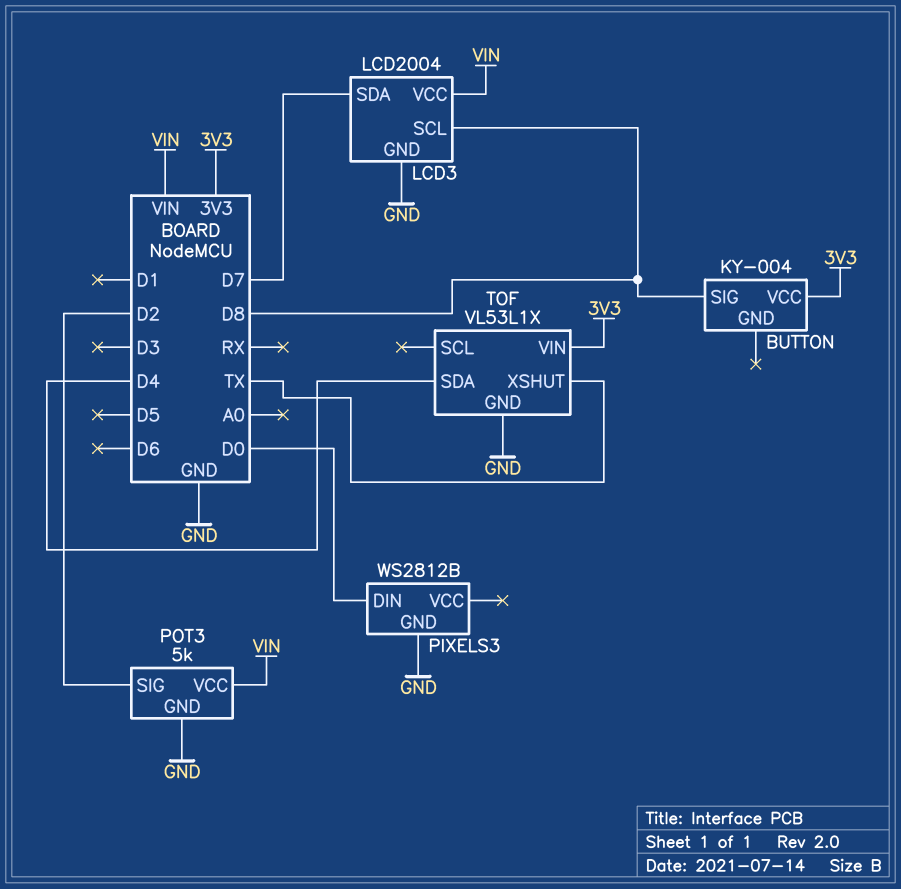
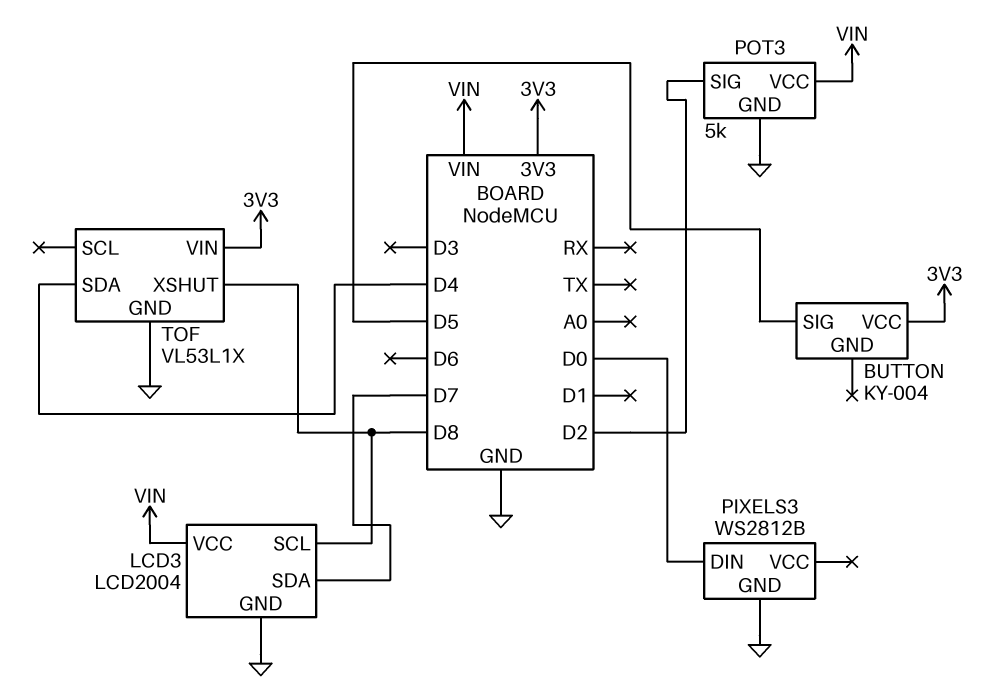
BUTTON pin SIG: D8 -> D5
TOF pin XSHUT: TX -> D8

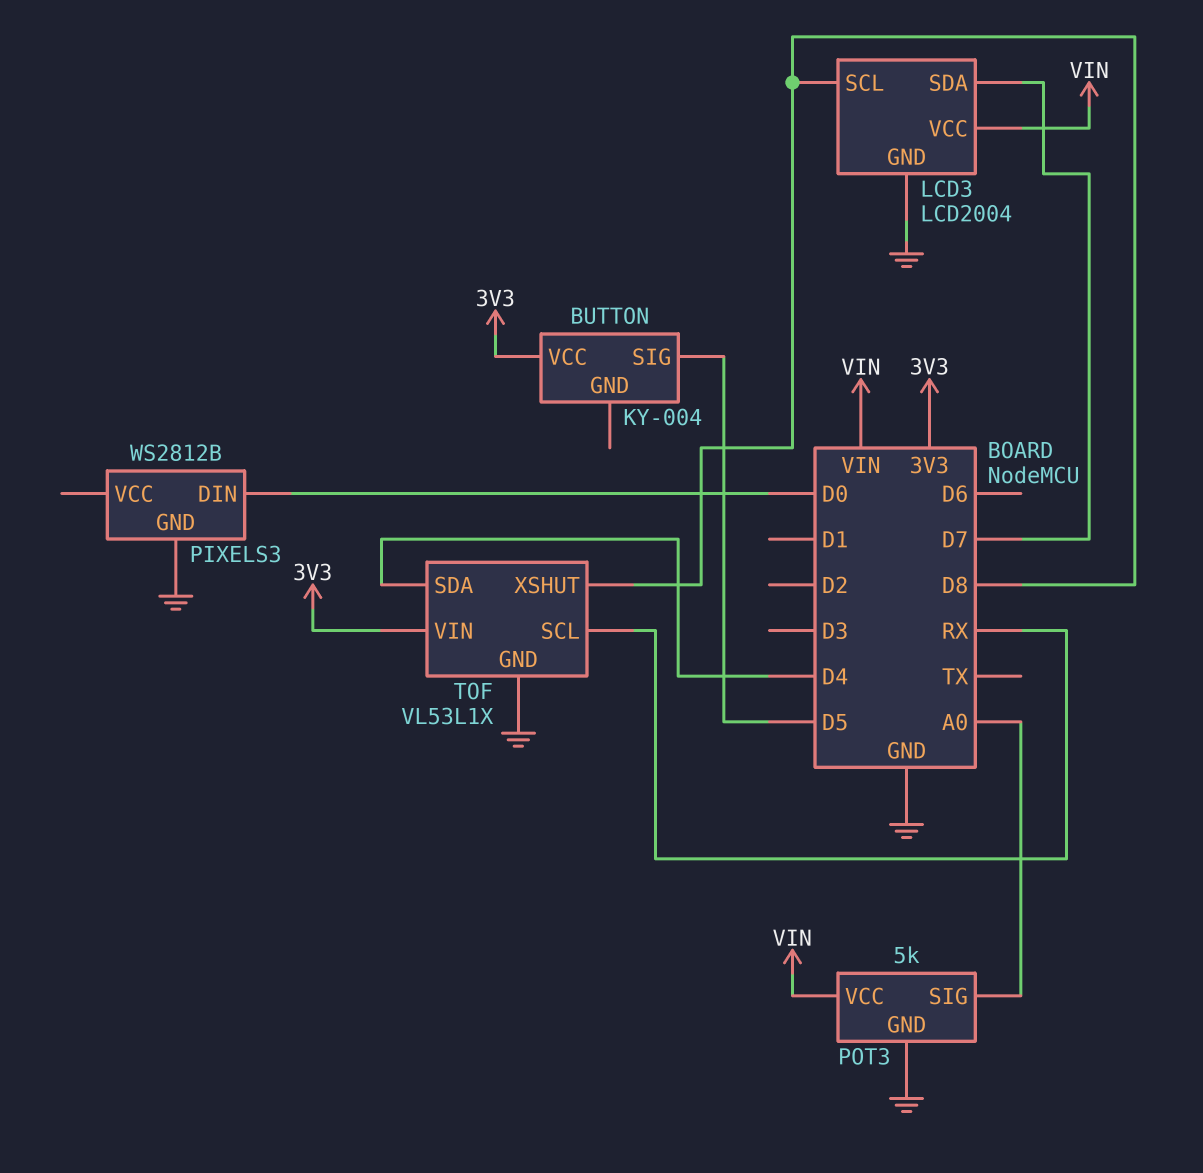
POT3 pin SIG: D2 -> A0
TOF pin SCL: none -> RX

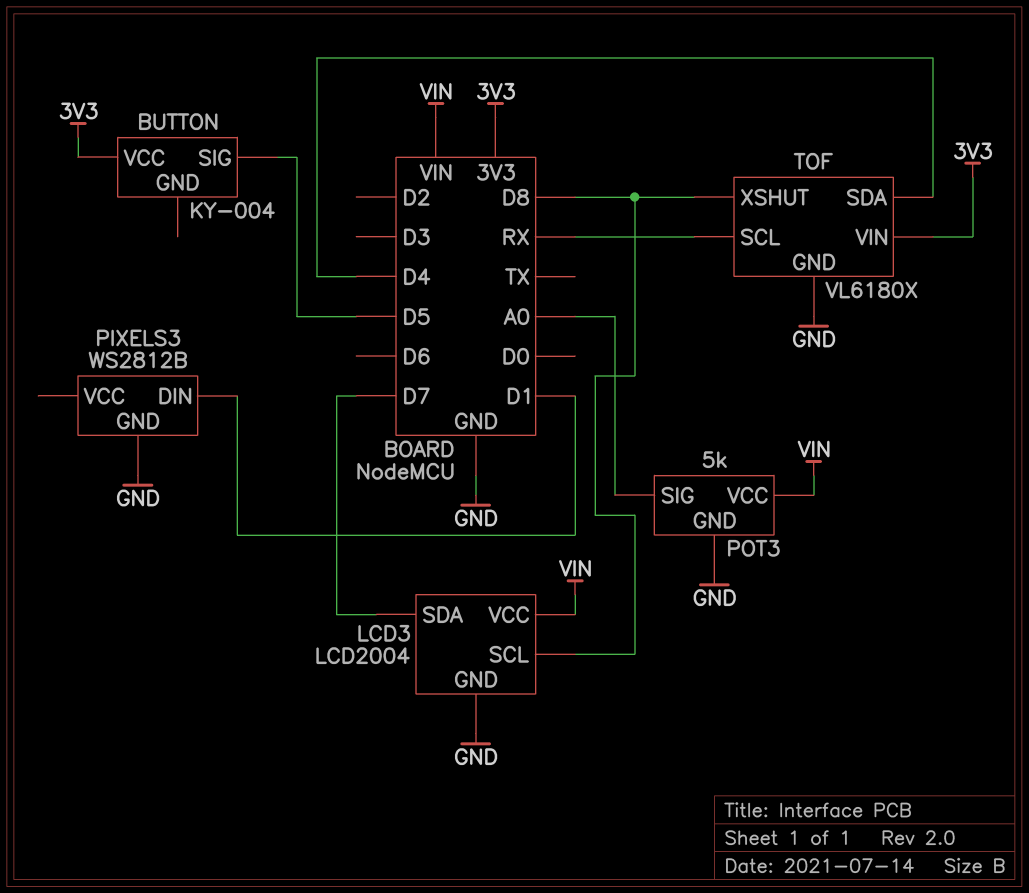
PIXELS3 pin DIN: D0 -> D1
TOF: VL53L1X -> VL6180X

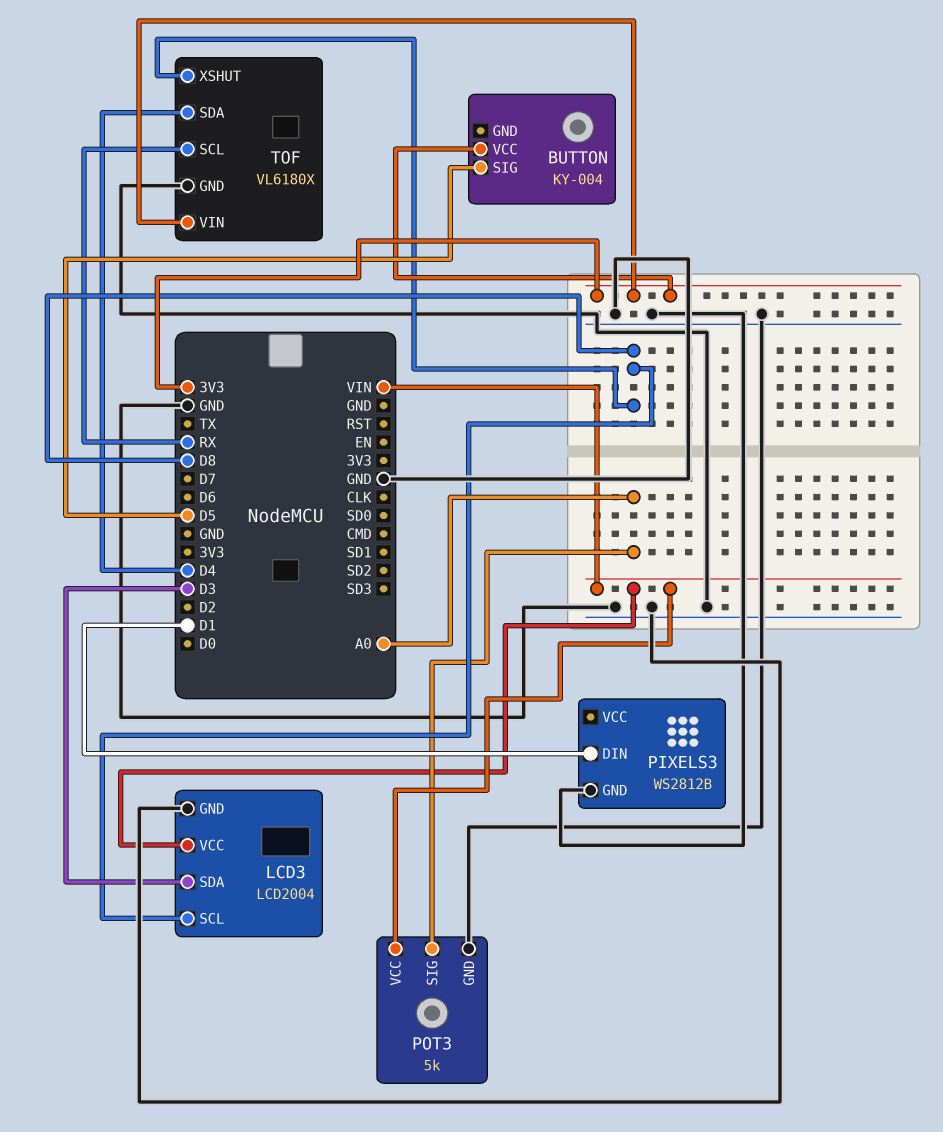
LCD3 pin SDA: D7 -> D3

